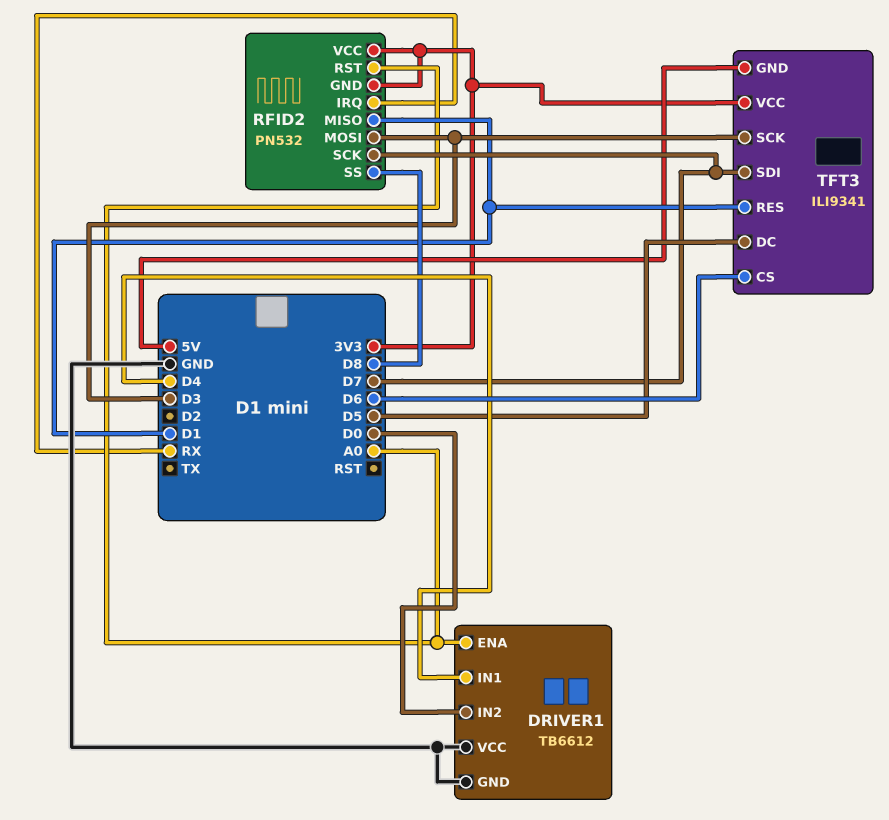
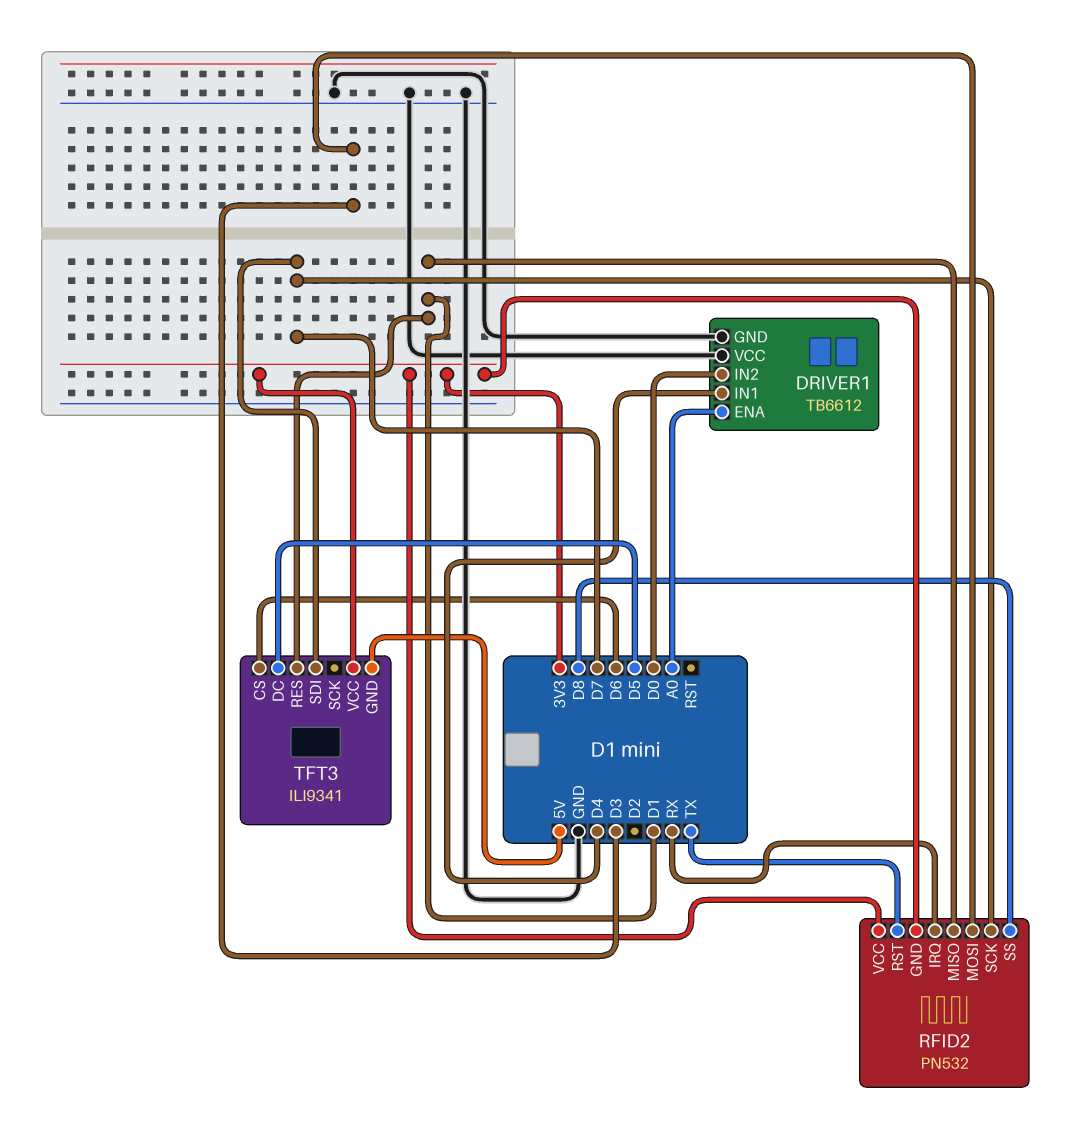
RFID2 pin RST: A0 -> TX
TFT3 pin SCK: D3 -> none

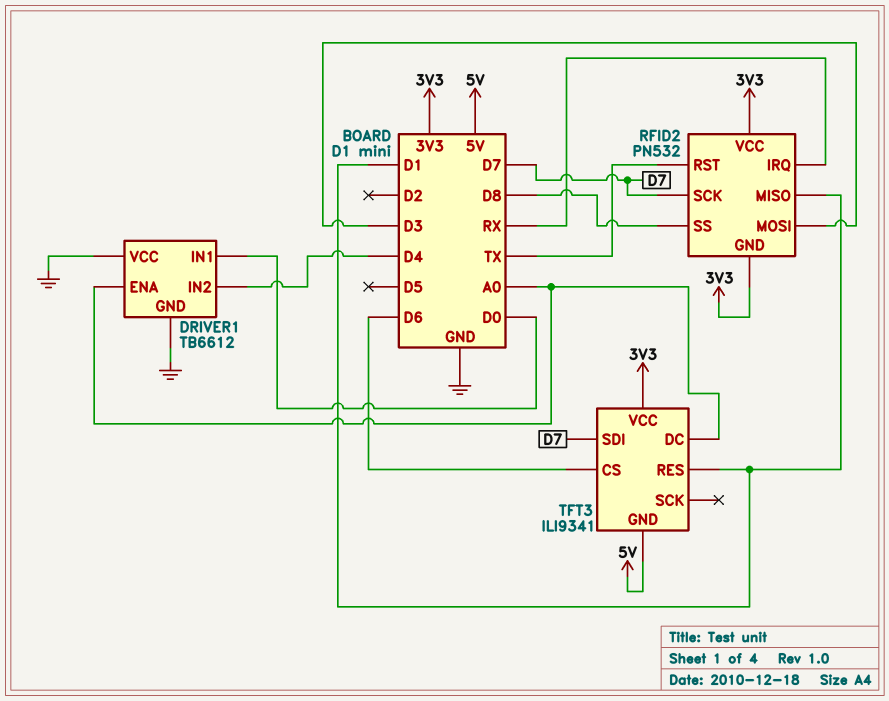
DRIVER1 pin IN1: D4 -> D0
DRIVER1 pin IN2: D0 -> D4
TFT3 pin DC: D5 -> A0

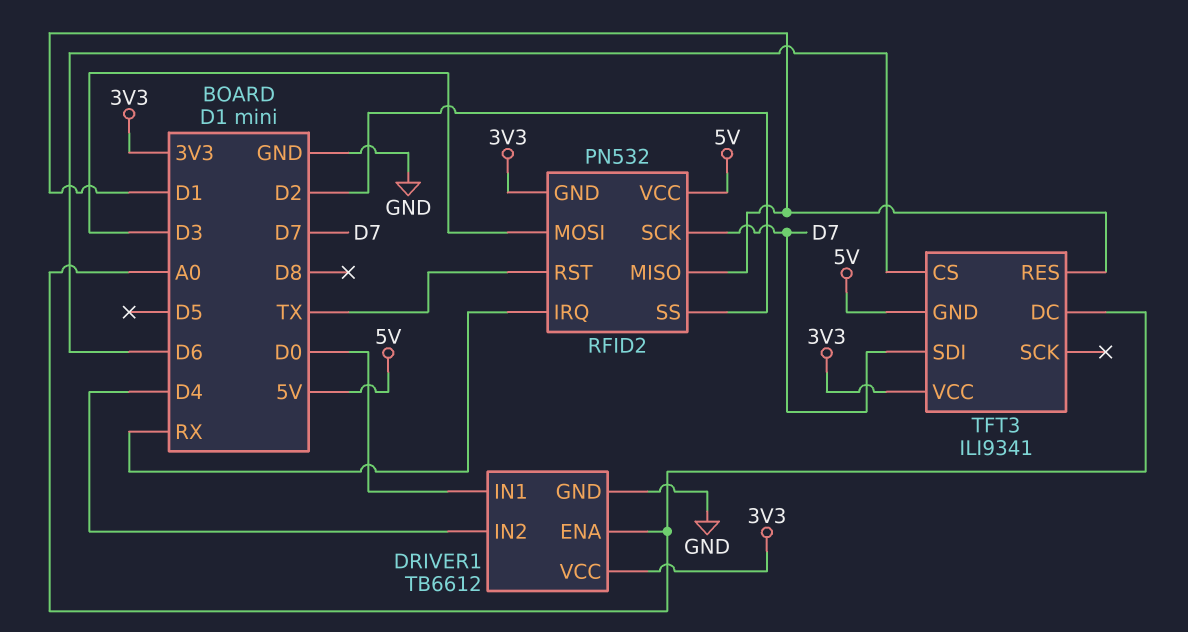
DRIVER1 pin VCC: GND -> 3V3
RFID2 pin SS: D8 -> D2
RFID2 pin VCC: 3V3 -> 5V

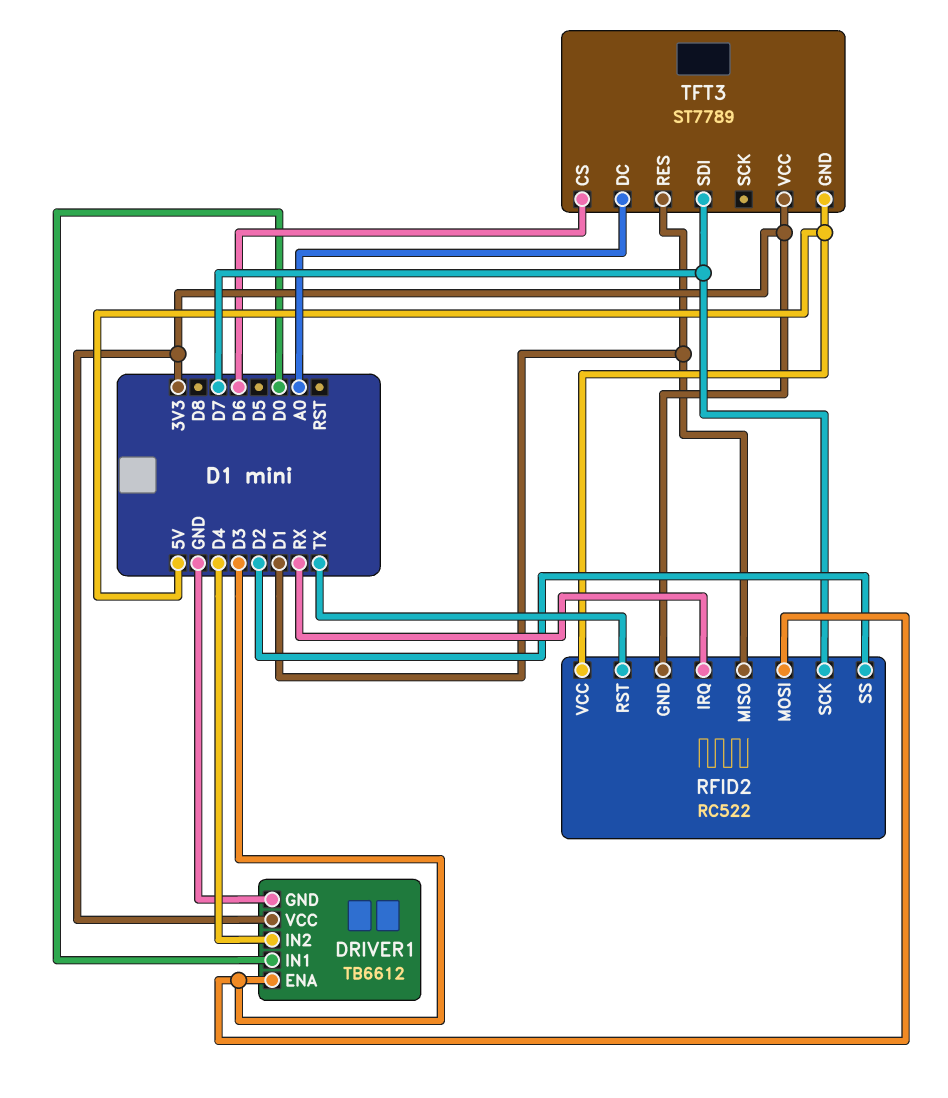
DRIVER1 pin ENA: A0 -> D3
RFID2: PN532 -> RC522
TFT3: ILI9341 -> ST7789

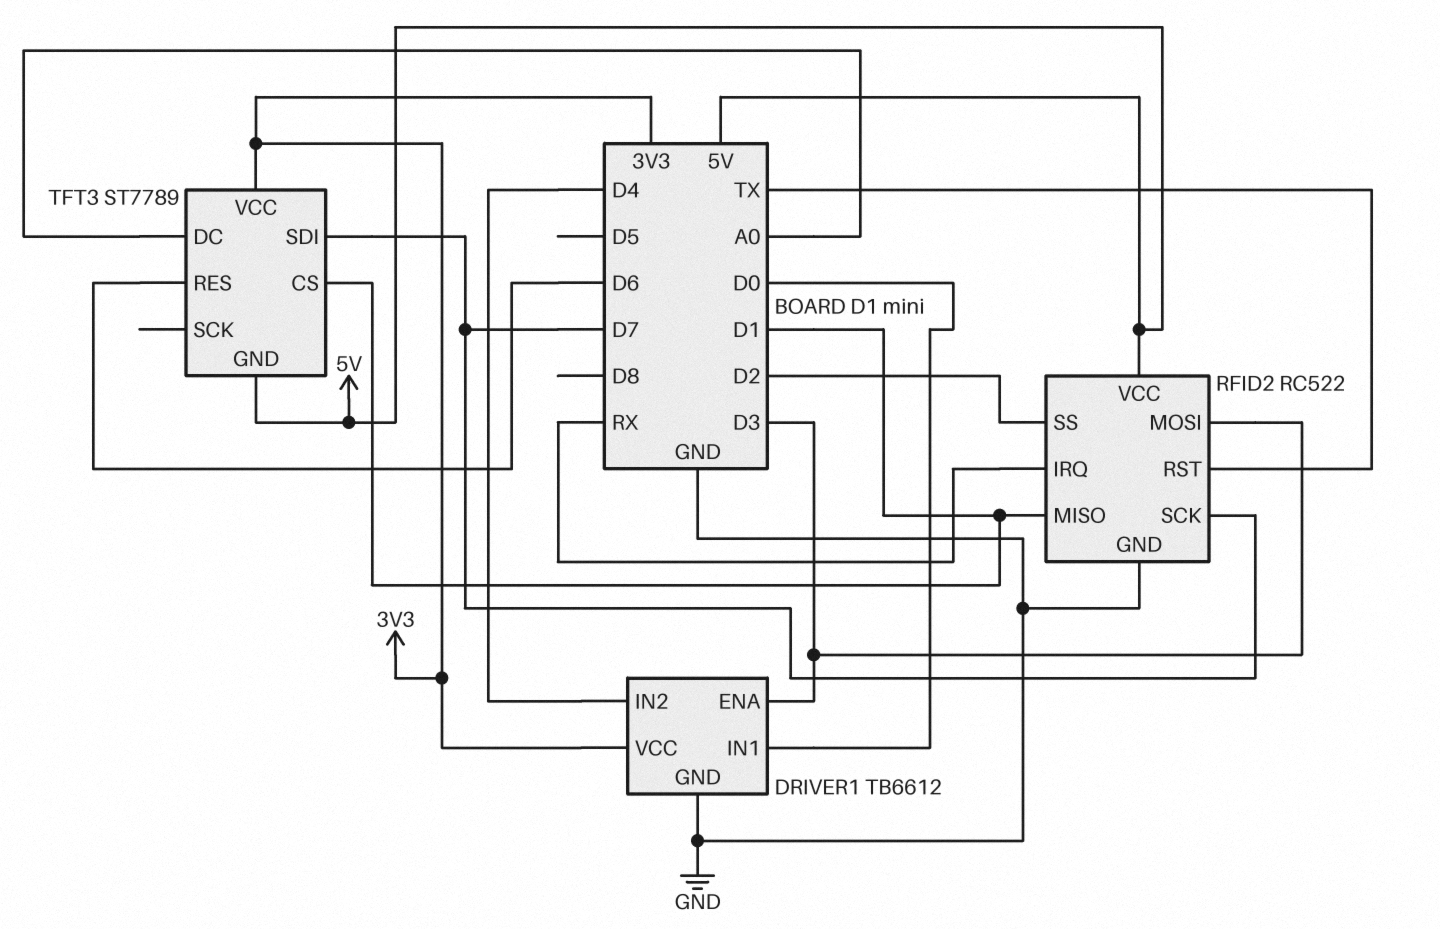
RFID2 pin GND: 3V3 -> GND
TFT3 pin CS: D6 -> D1
TFT3 pin RES: D1 -> D6

